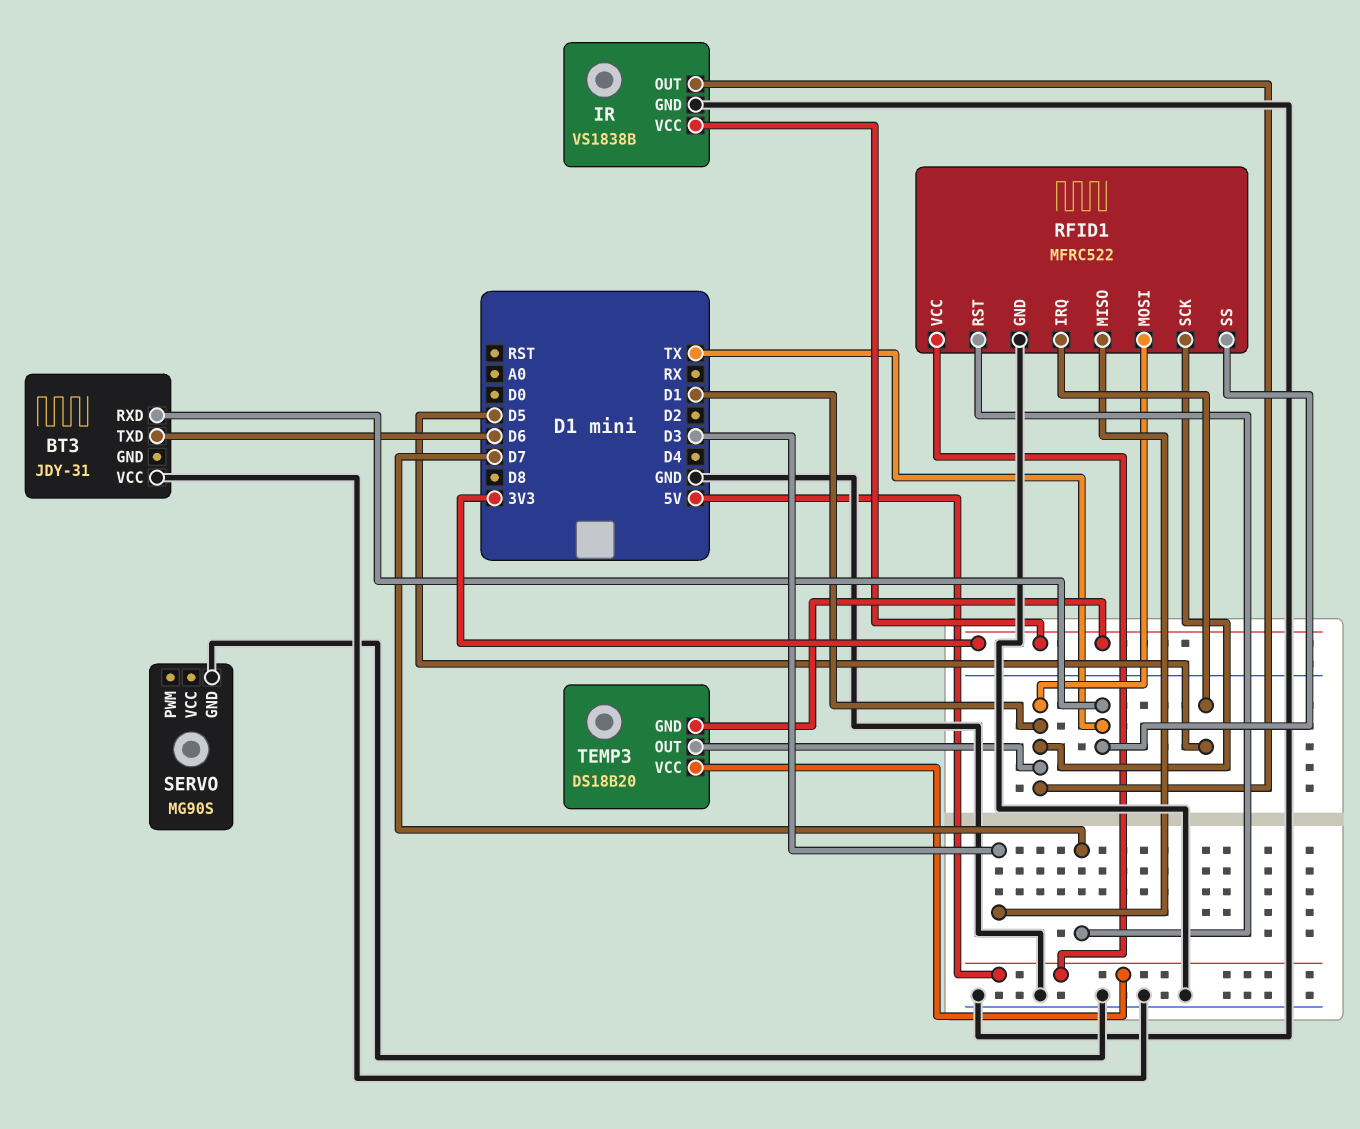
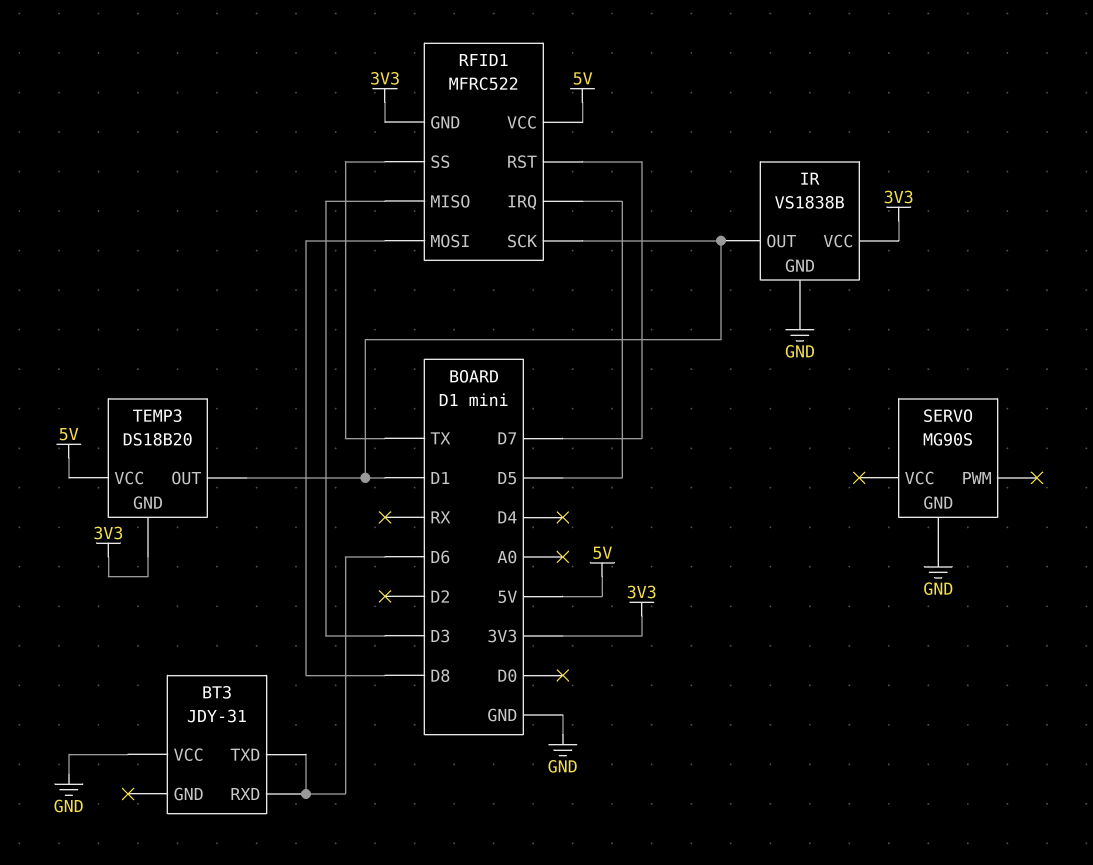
BT3 pin RXD: TX -> D6
RFID1 pin GND: GND -> 3V3
RFID1 pin MOSI: D1 -> D8

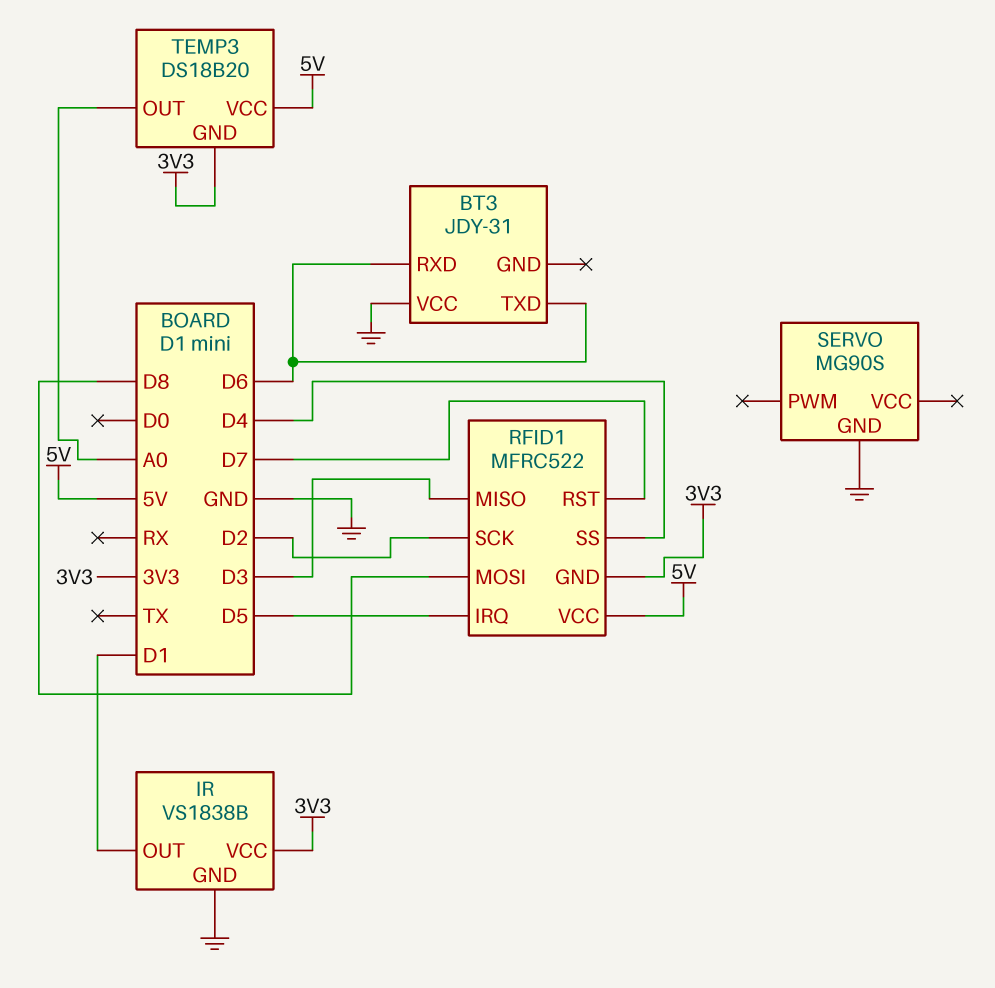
RFID1 pin SCK: D1 -> D2
RFID1 pin SS: TX -> D4
TEMP3 pin OUT: D1 -> A0

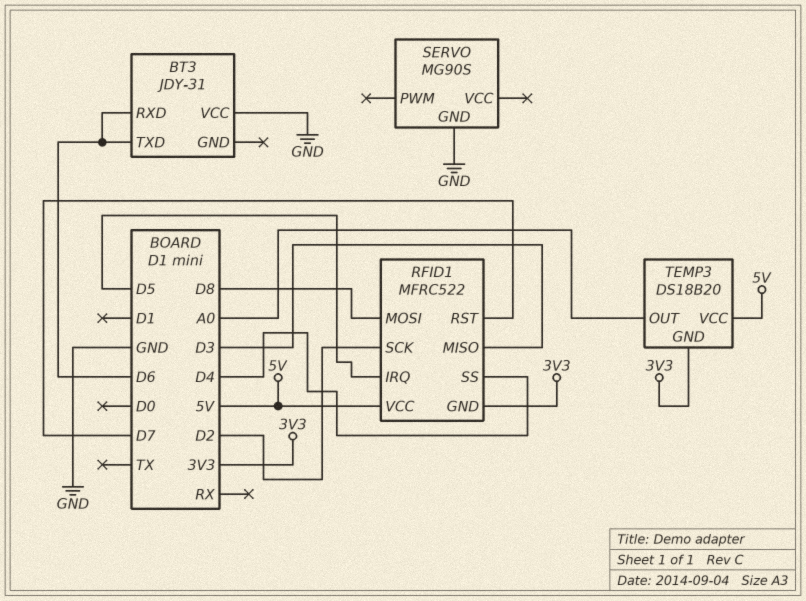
IR: VS1838B -> none
IR pin GND: GND -> none
IR pin OUT: D1 -> none
IR pin VCC: 3V3 -> none

